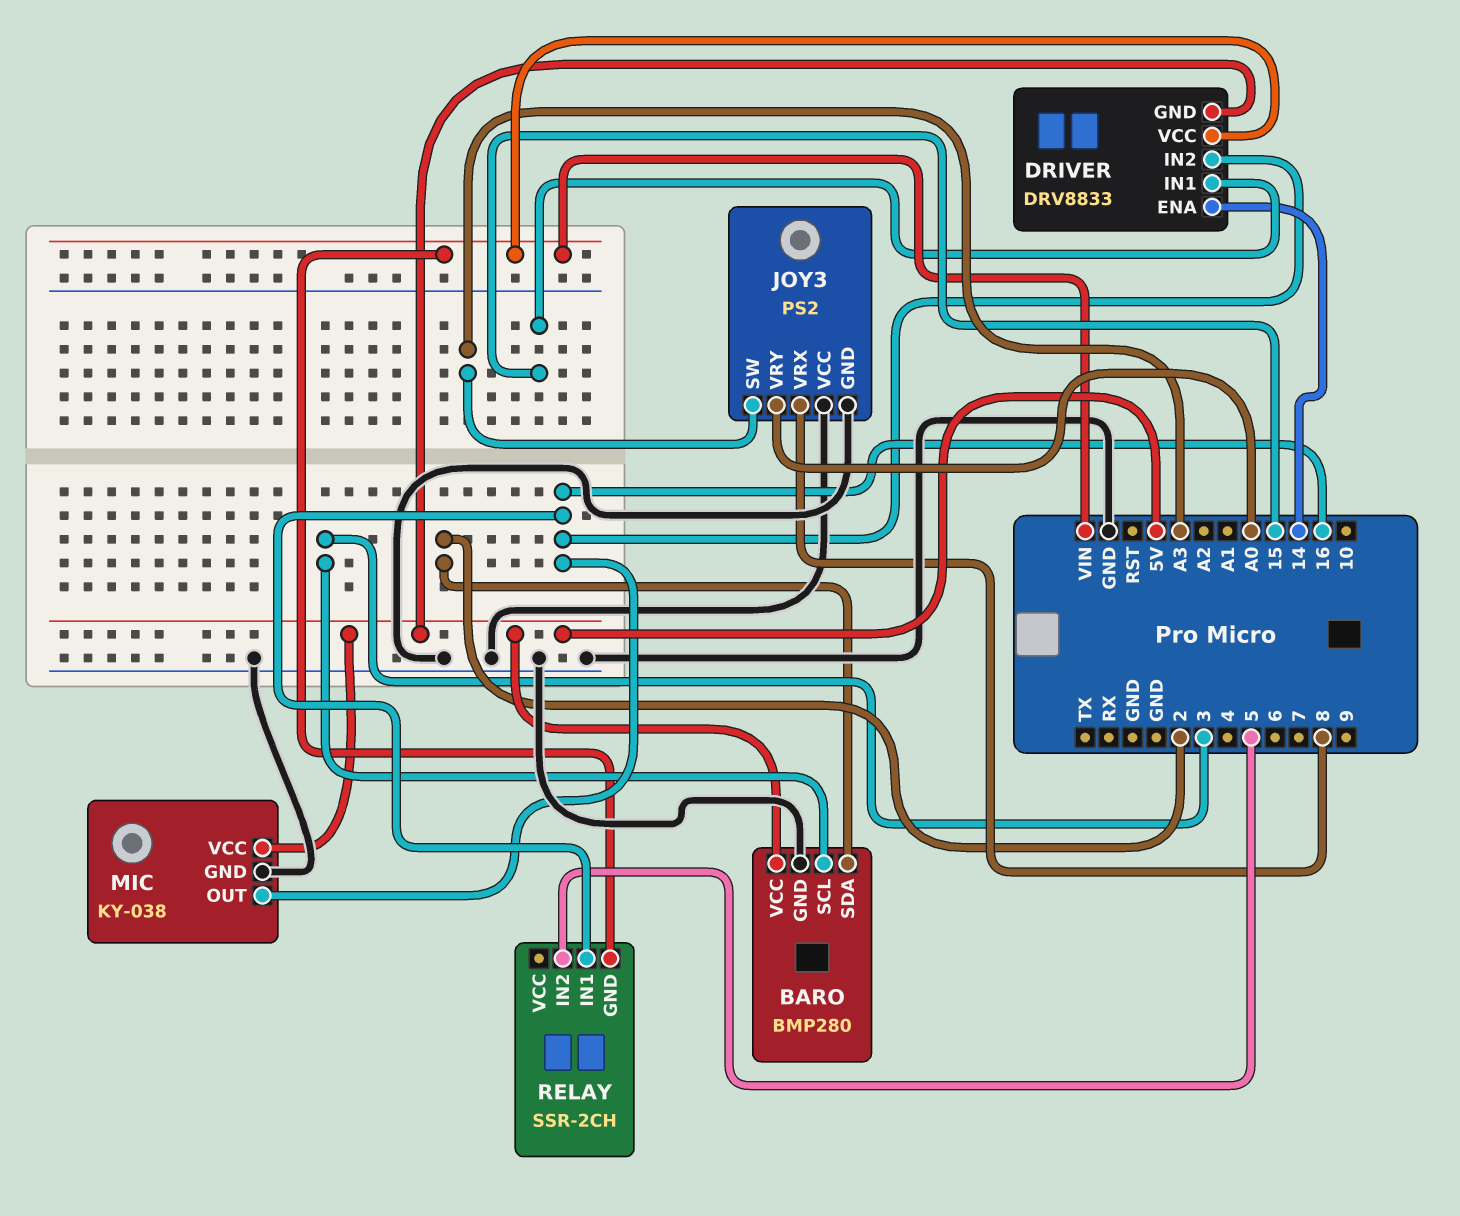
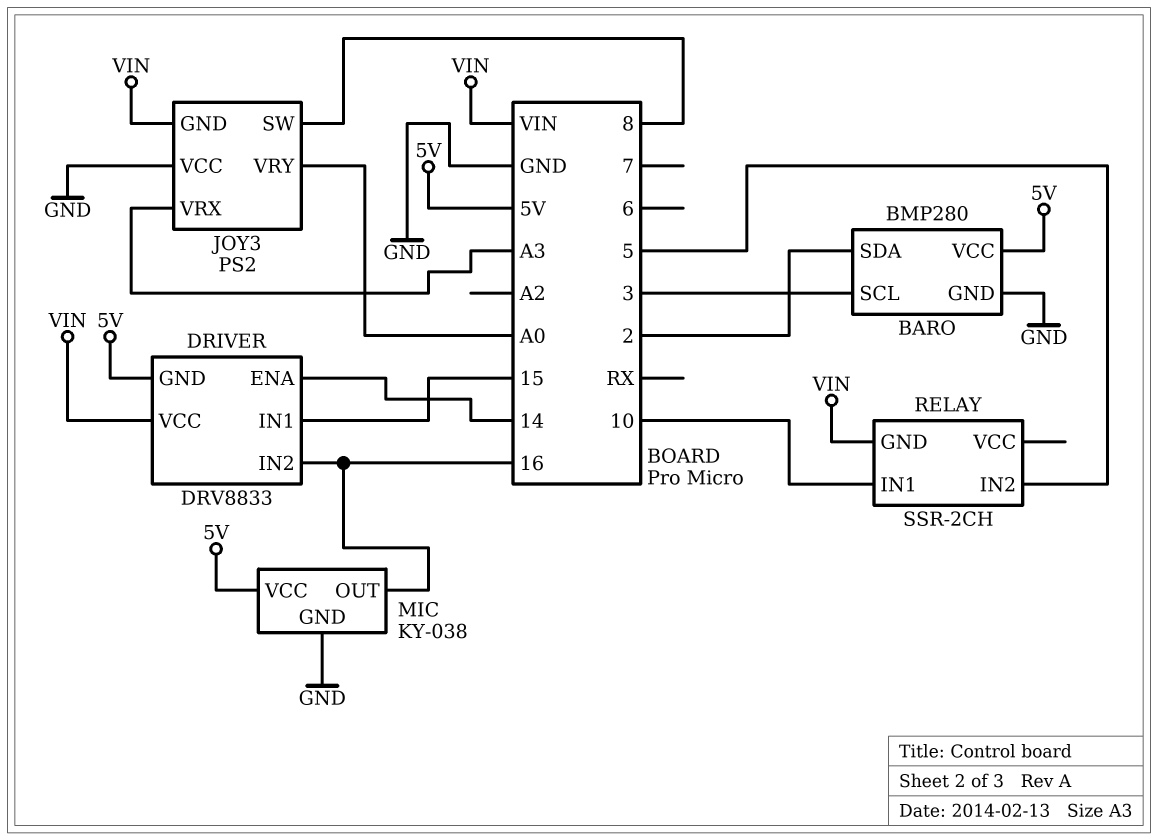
JOY3 pin GND: GND -> VIN
JOY3 pin SW: A3 -> 8
JOY3 pin VRX: 8 -> A3
RELAY pin IN1: 16 -> 10

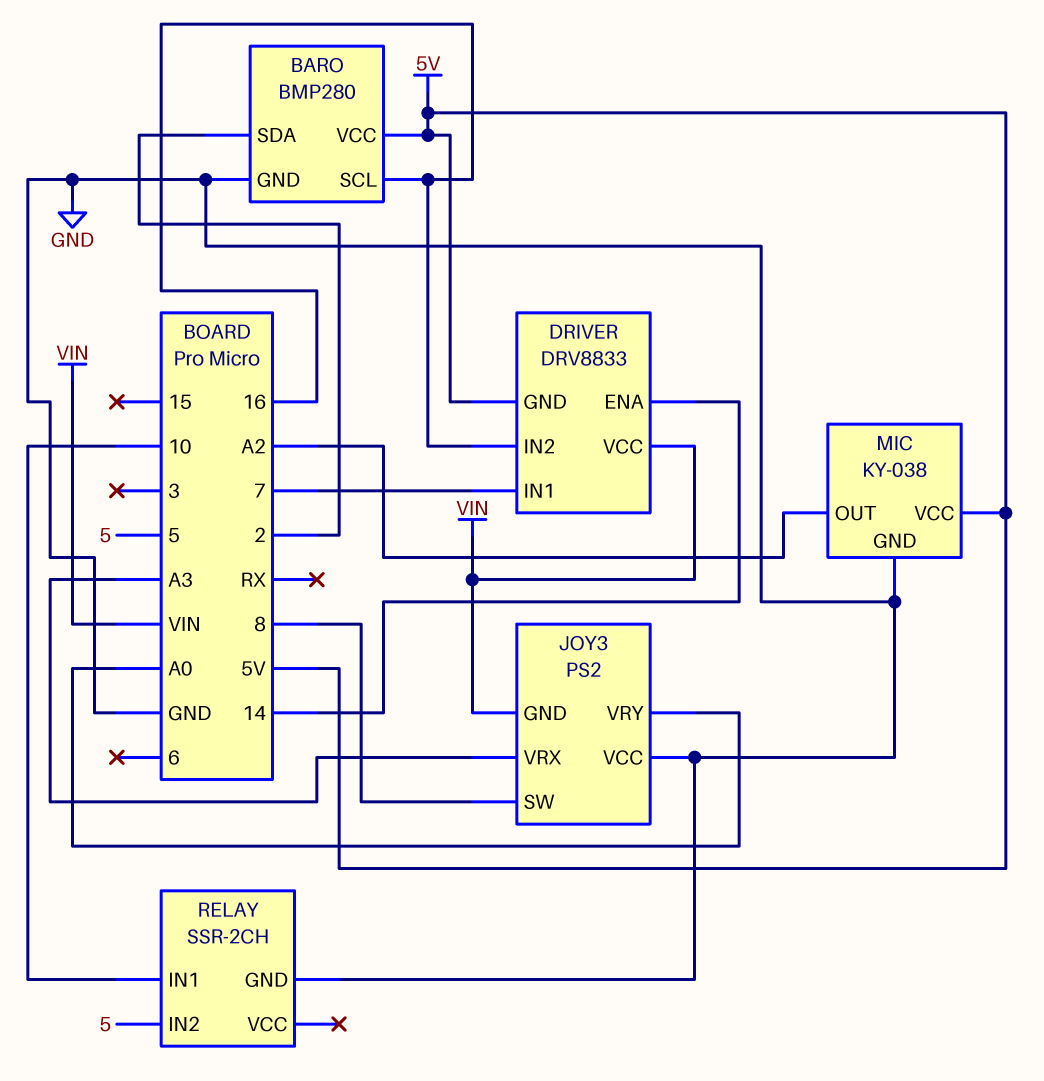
BARO pin SCL: 3 -> 16
DRIVER pin IN1: 15 -> 7
MIC pin OUT: 16 -> A2
RELAY pin GND: VIN -> GND

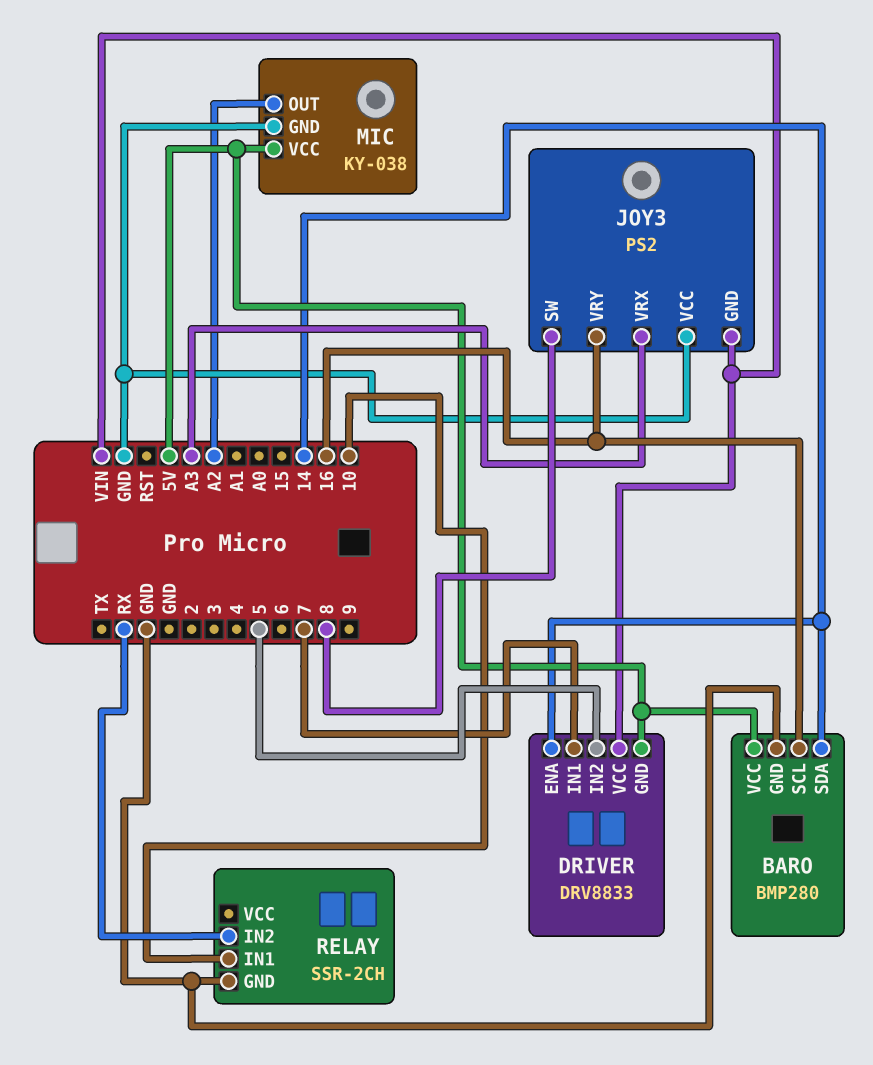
BARO pin SDA: 2 -> 14
DRIVER pin IN2: 16 -> 5
JOY3 pin VRY: A0 -> 16
RELAY pin IN2: 5 -> RX

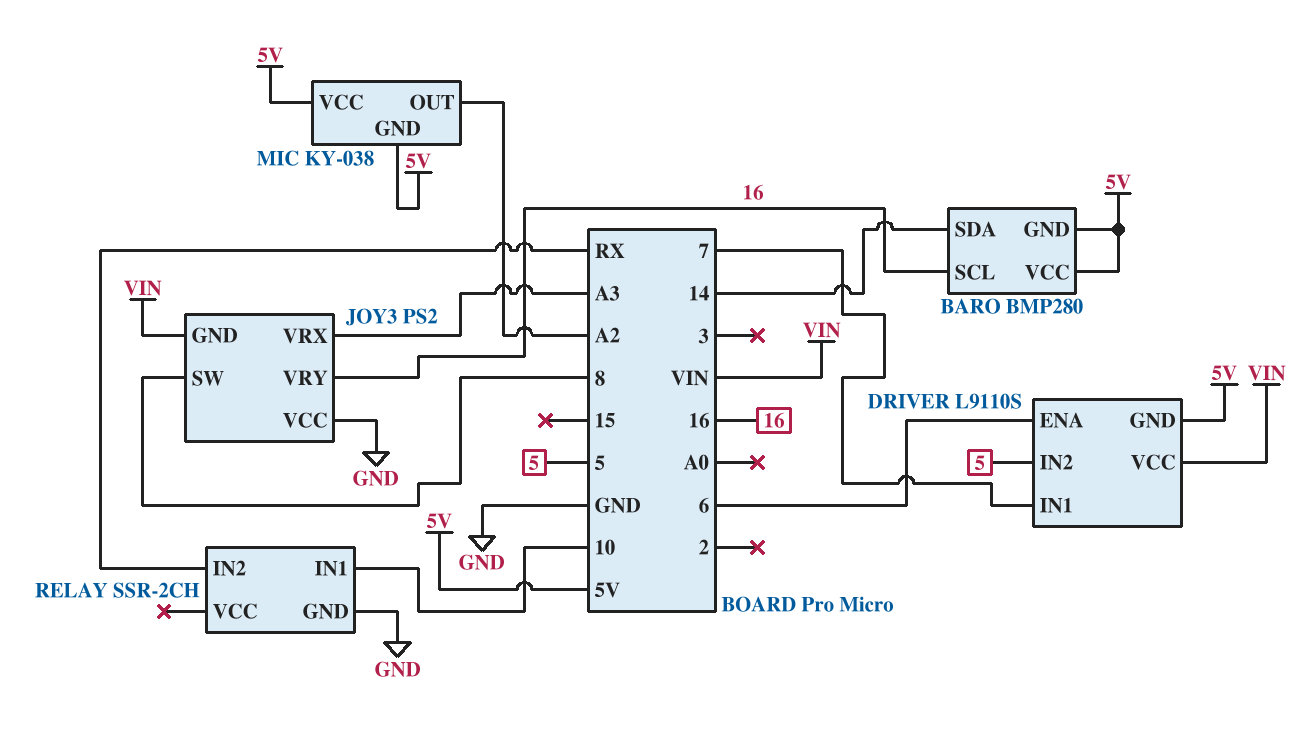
BARO pin GND: GND -> 5V
DRIVER: DRV8833 -> L9110S
DRIVER pin ENA: 14 -> 6
MIC pin GND: GND -> 5V

